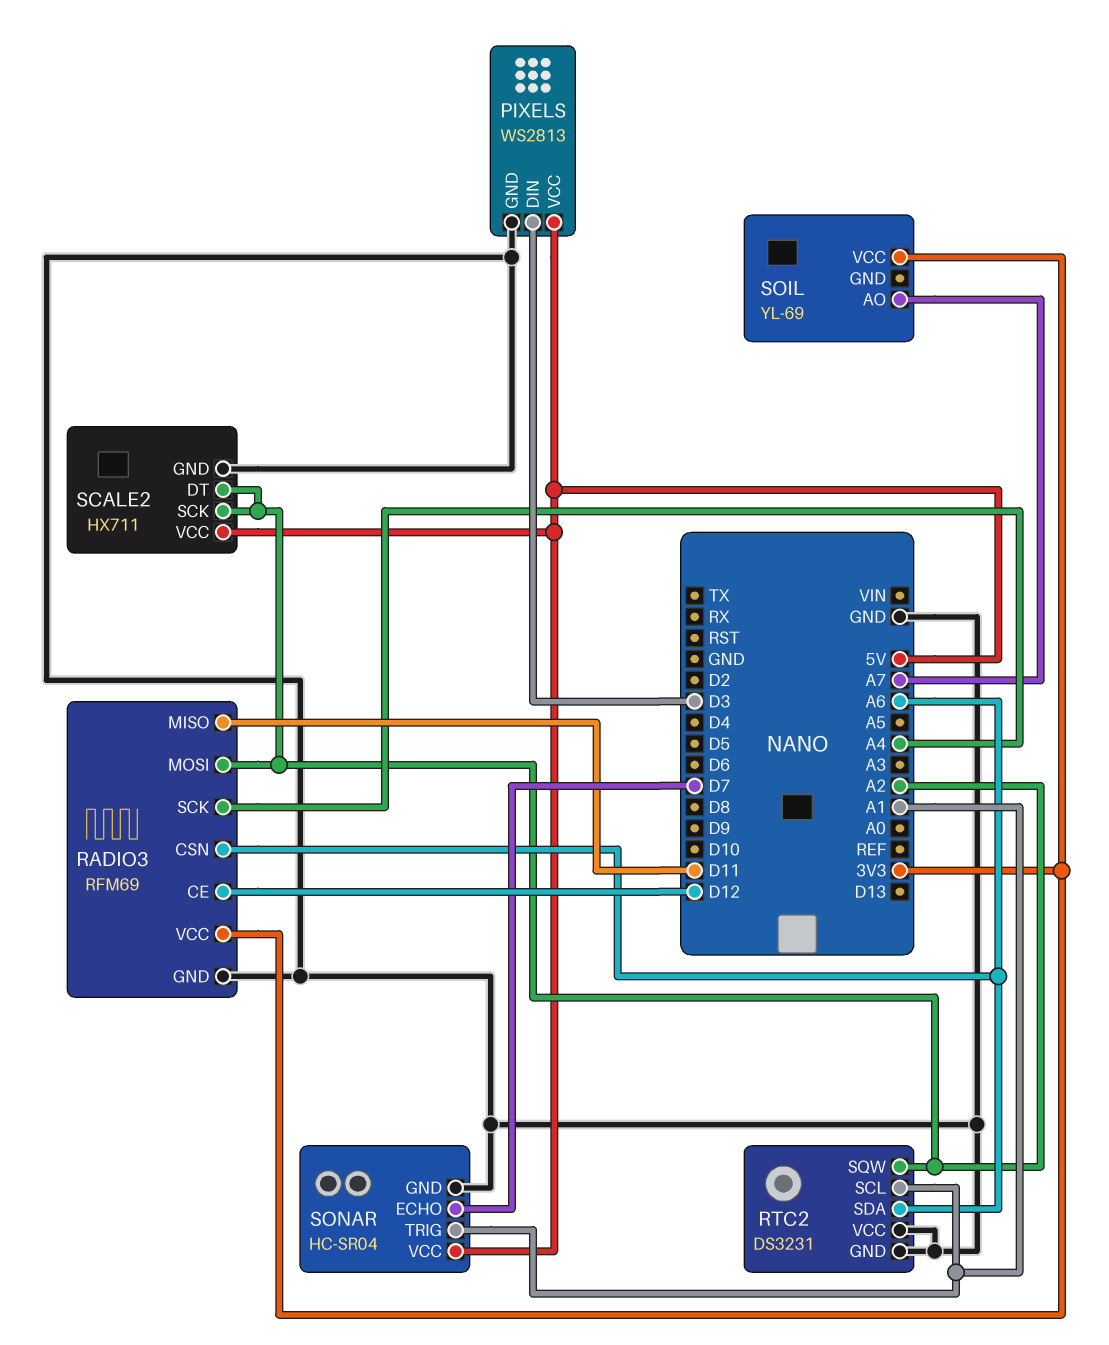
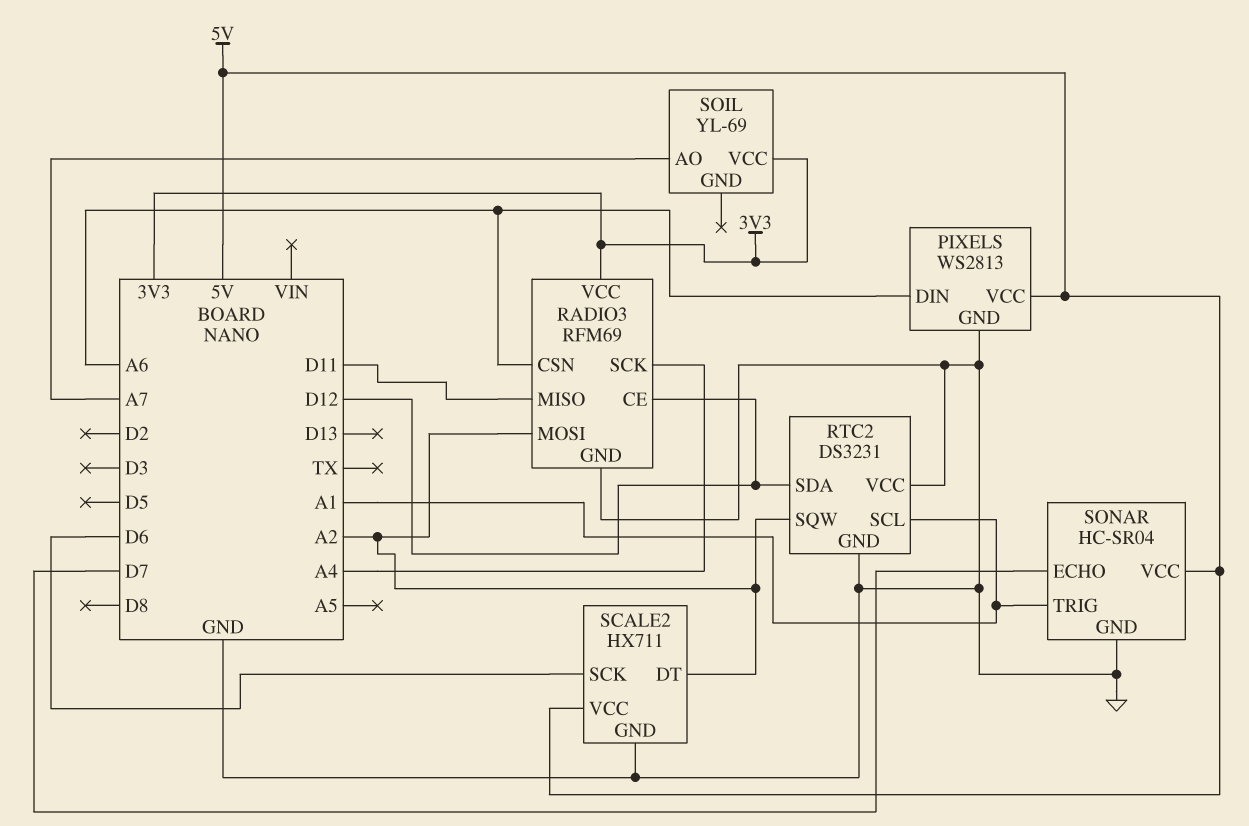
PIXELS pin DIN: D3 -> A6
RTC2 pin SDA: A6 -> D12
SCALE2 pin SCK: A2 -> D6

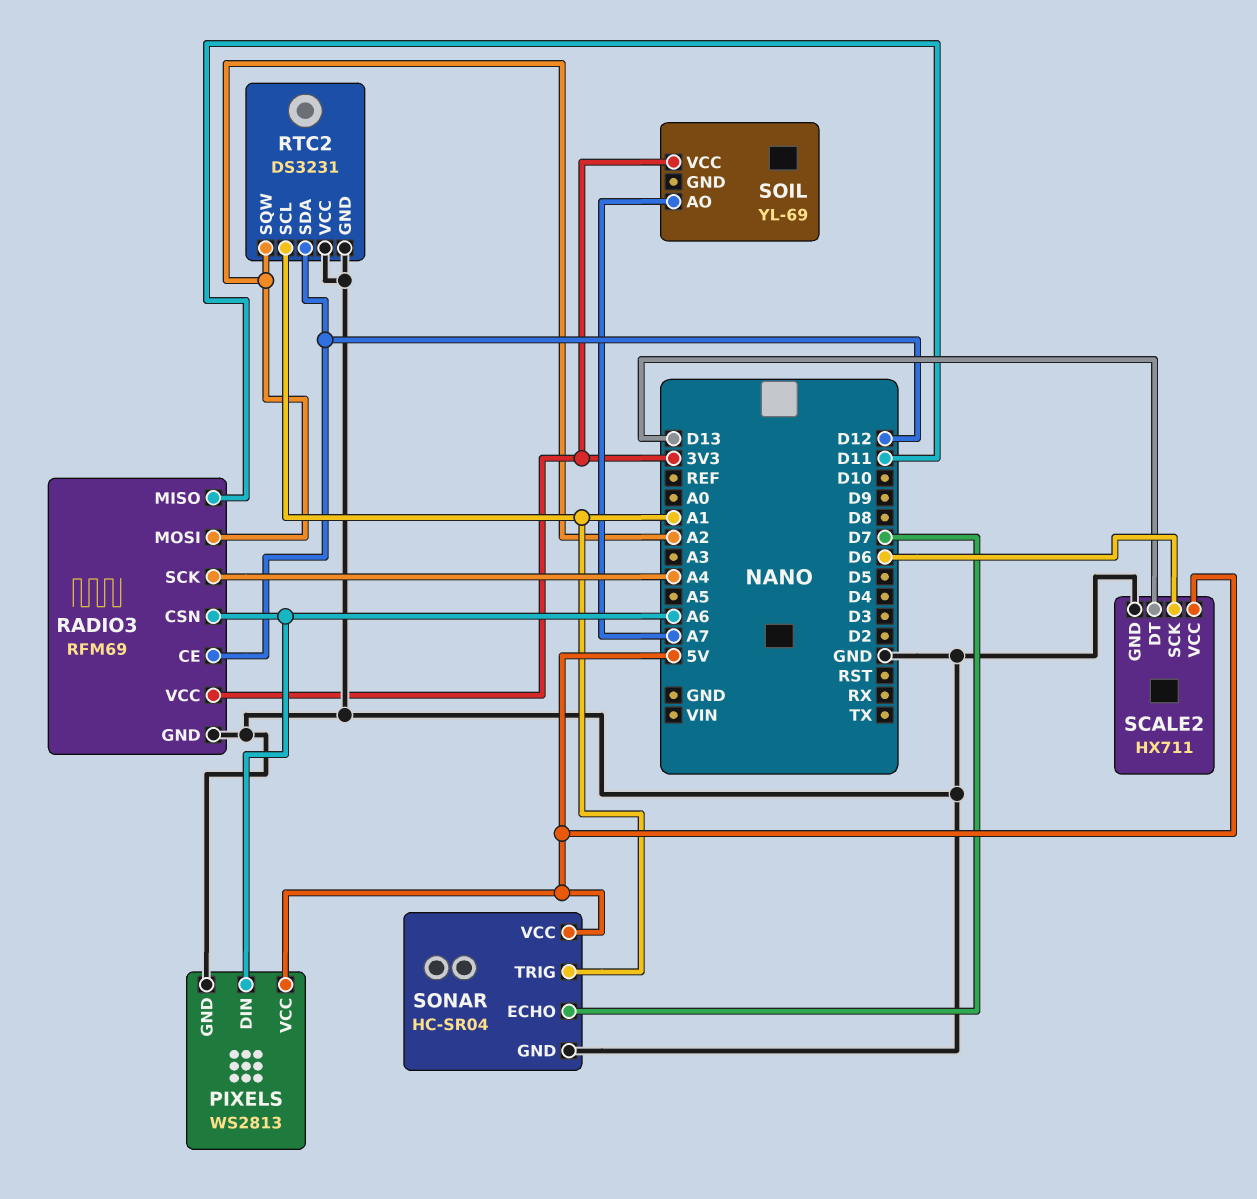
SCALE2 pin DT: A2 -> D13

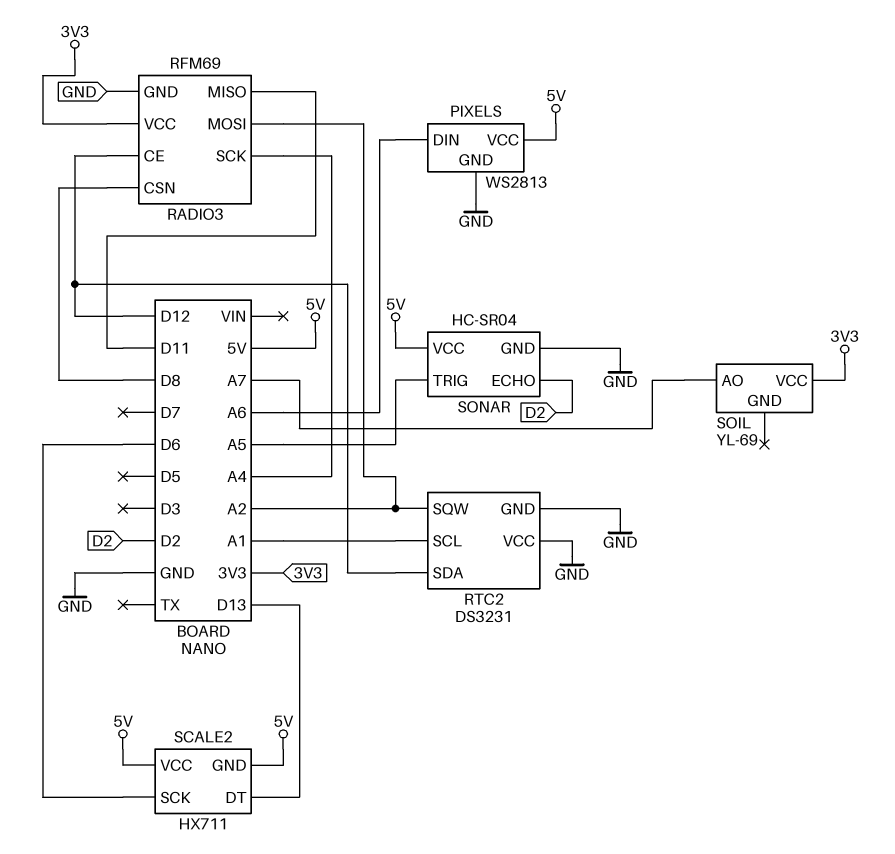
RADIO3 pin CSN: A6 -> D8
SCALE2 pin GND: GND -> 5V
SONAR pin ECHO: D7 -> D2
SONAR pin TRIG: A1 -> A5

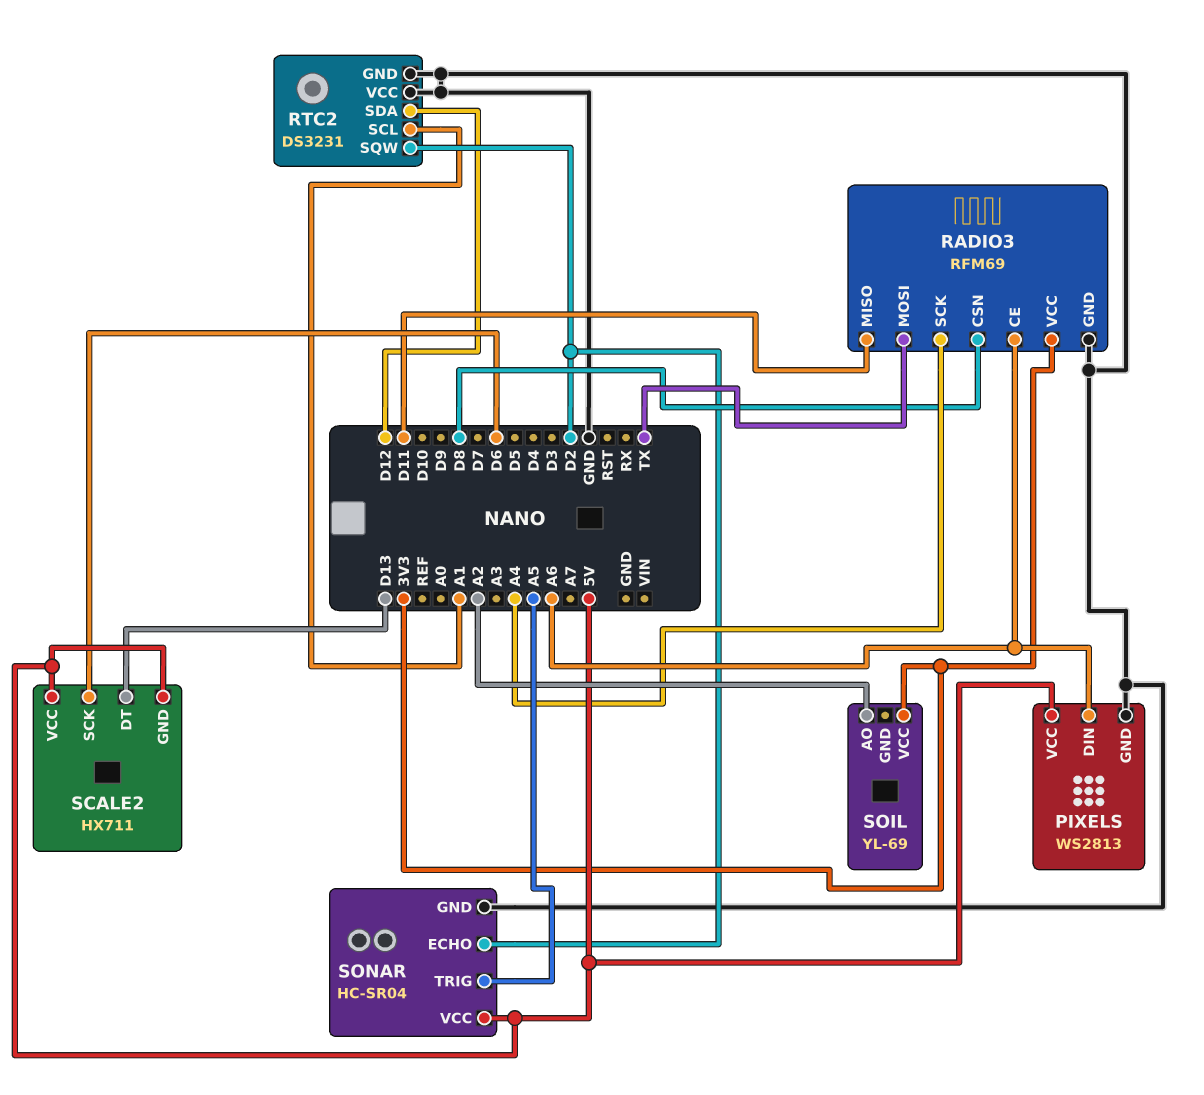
RADIO3 pin CE: D12 -> A6
RADIO3 pin MOSI: A2 -> TX
RTC2 pin SQW: A2 -> D2
SOIL pin AO: A7 -> A2

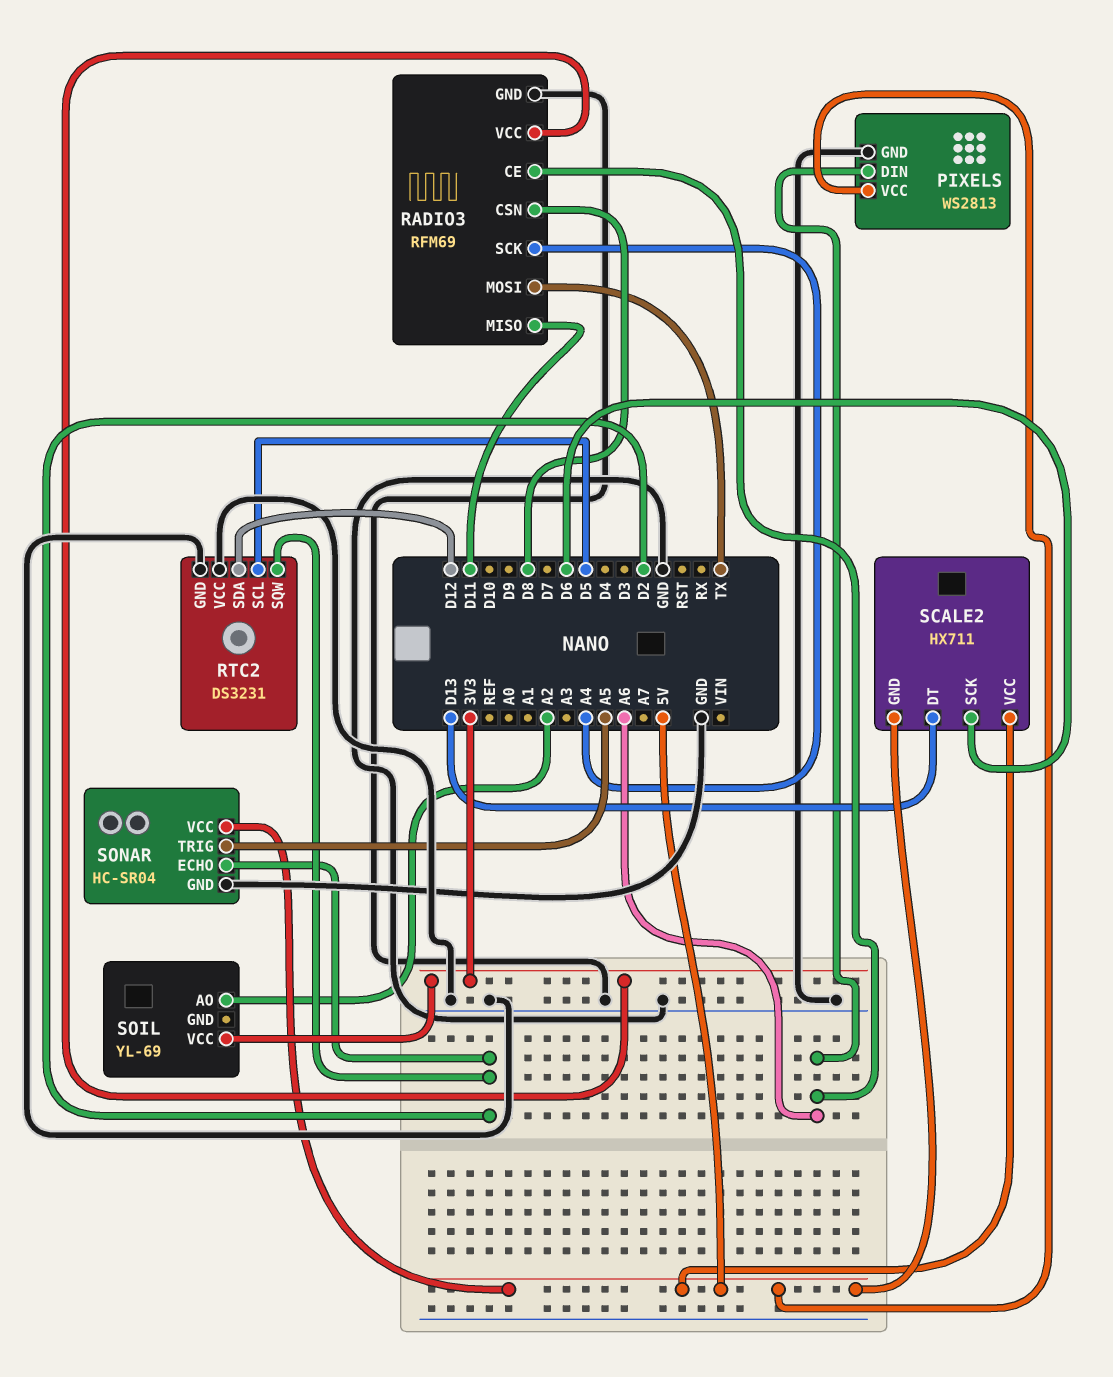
RTC2 pin SCL: A1 -> D5

